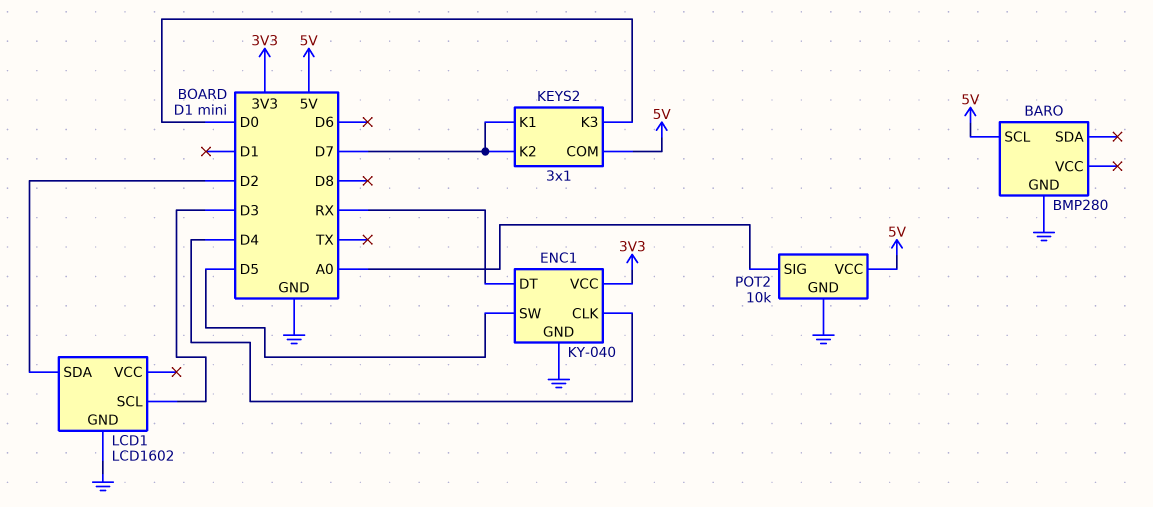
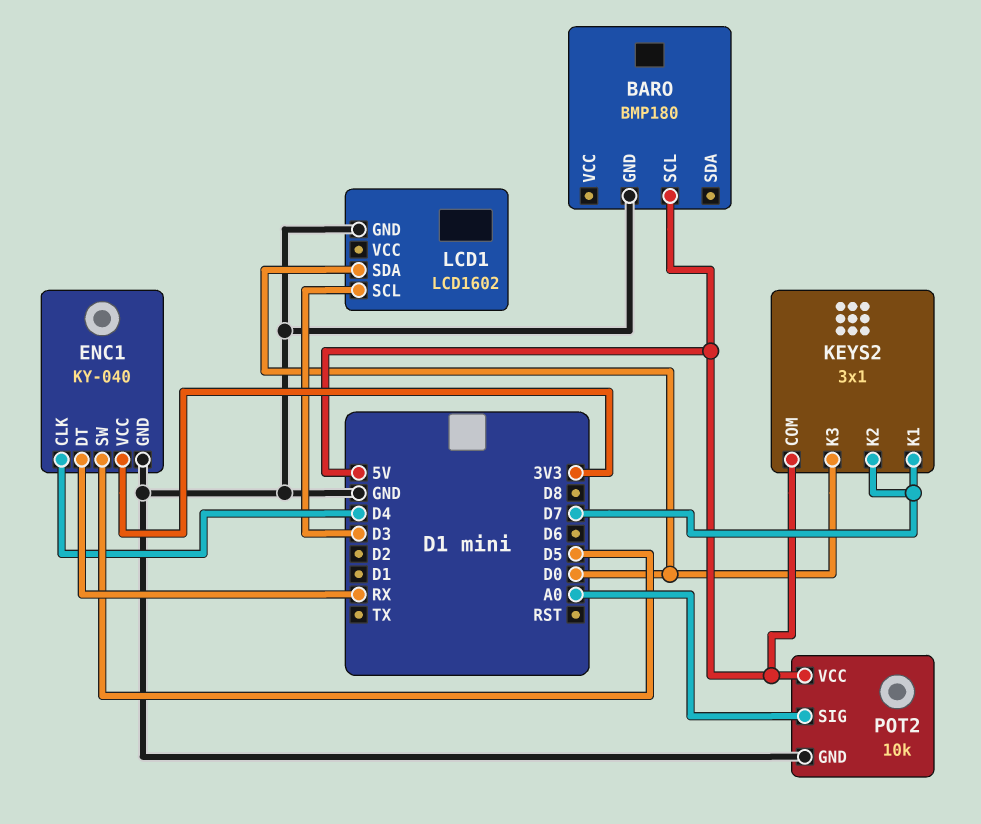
BARO: BMP280 -> BMP180
LCD1 pin SDA: D2 -> D0

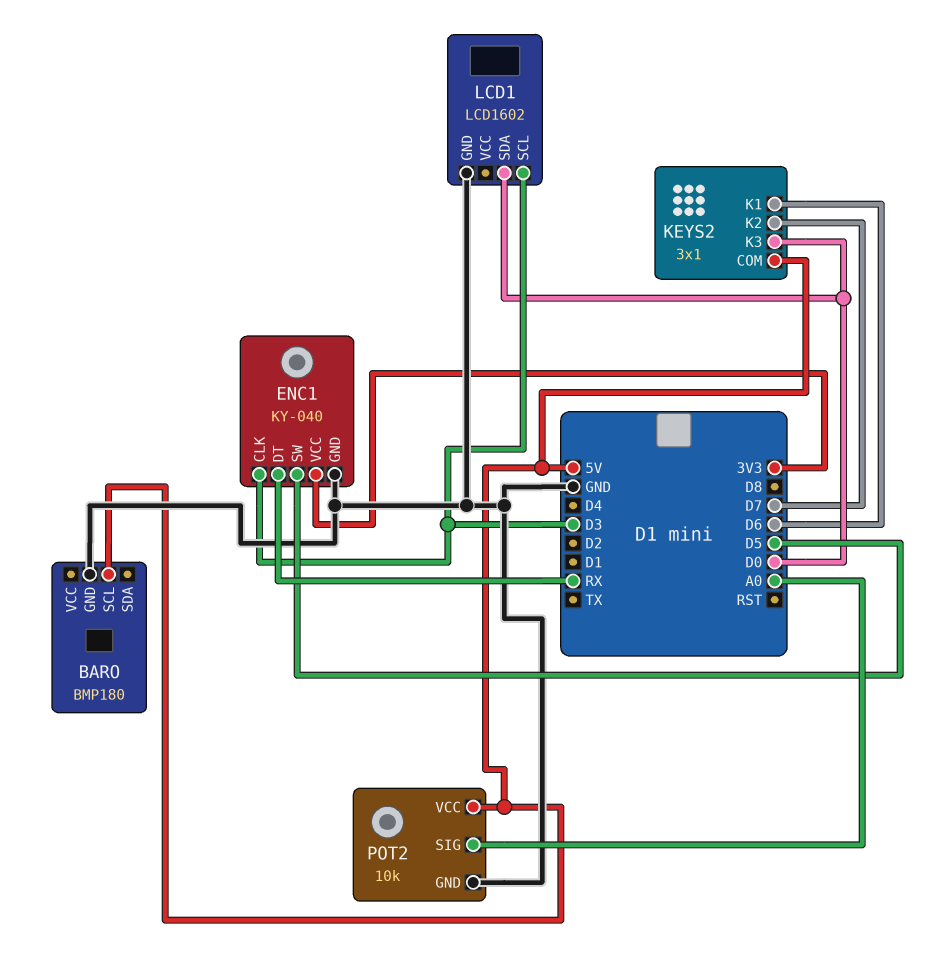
ENC1 pin CLK: D4 -> D3
KEYS2 pin K1: D7 -> D6

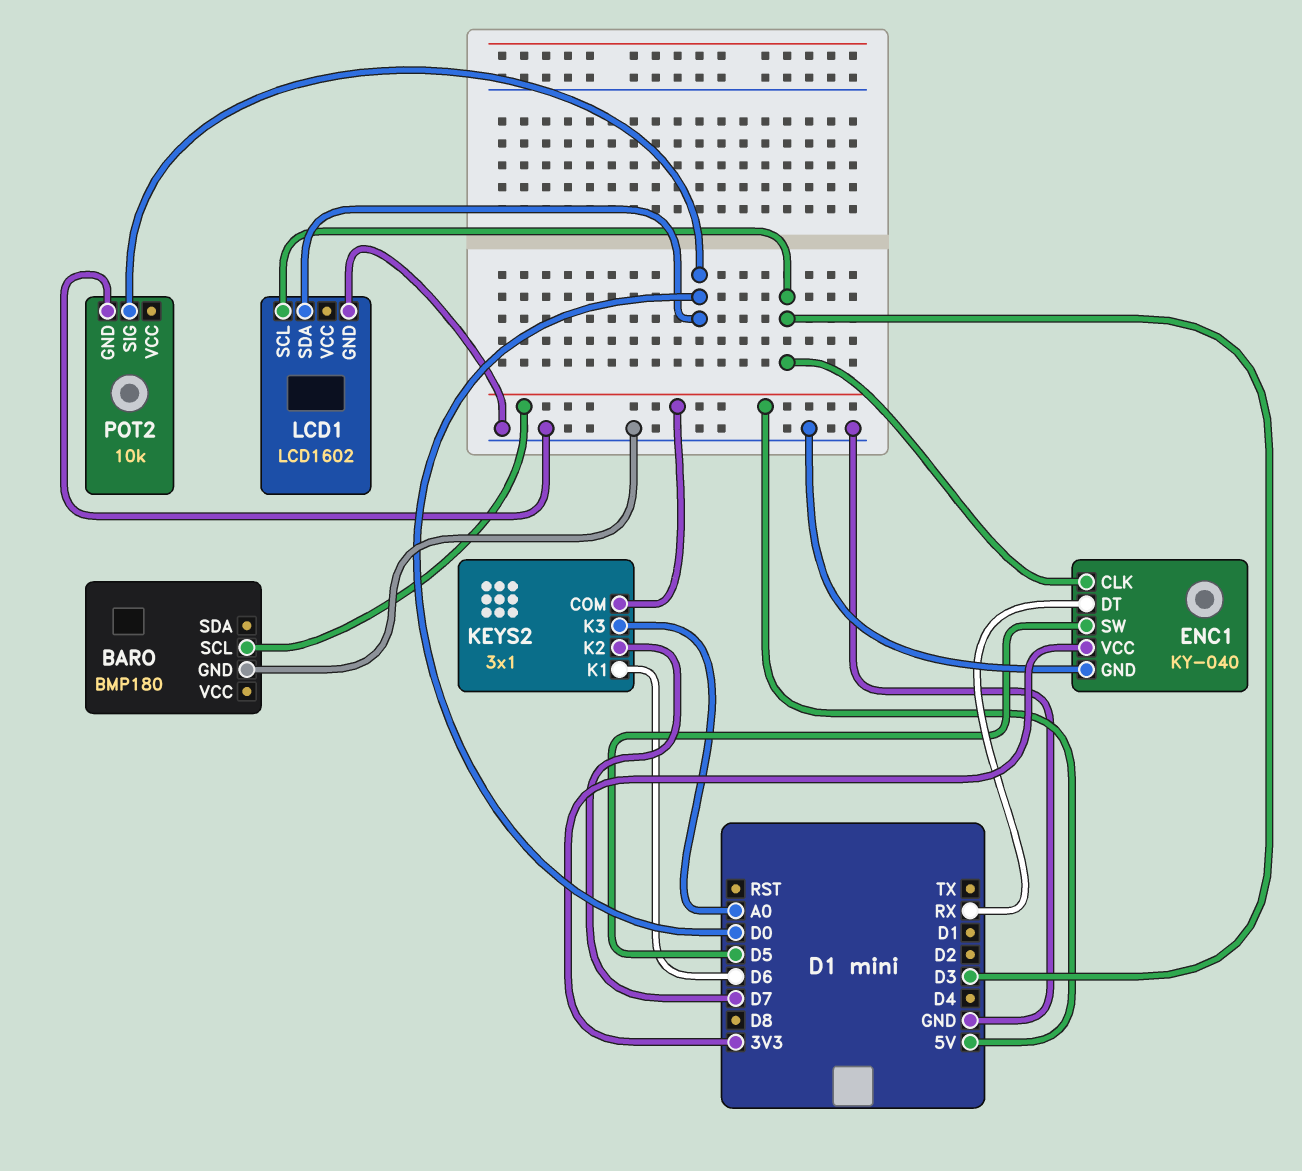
KEYS2 pin K3: D0 -> A0
POT2 pin SIG: A0 -> D0
POT2 pin VCC: 5V -> none

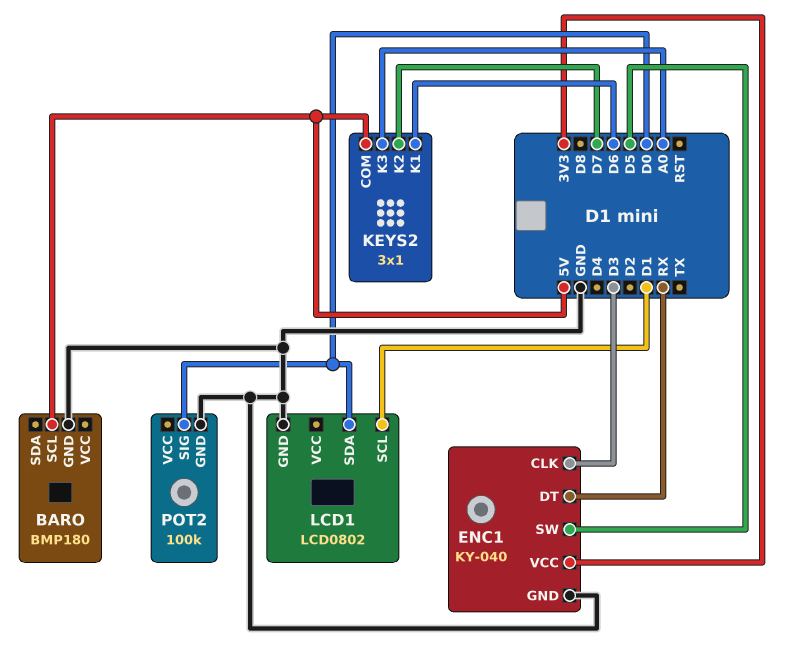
LCD1: LCD1602 -> LCD0802
LCD1 pin SCL: D3 -> D1
POT2: 10k -> 100k

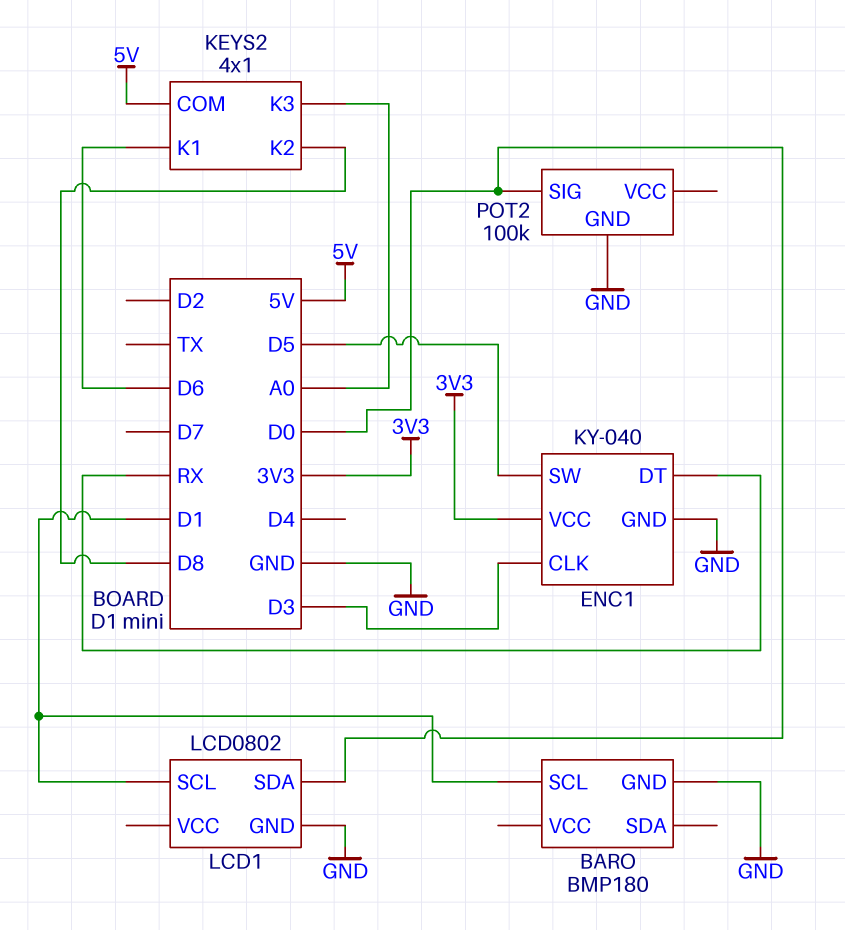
BARO pin SCL: 5V -> D1
KEYS2: 3x1 -> 4x1
KEYS2 pin K2: D7 -> D8

